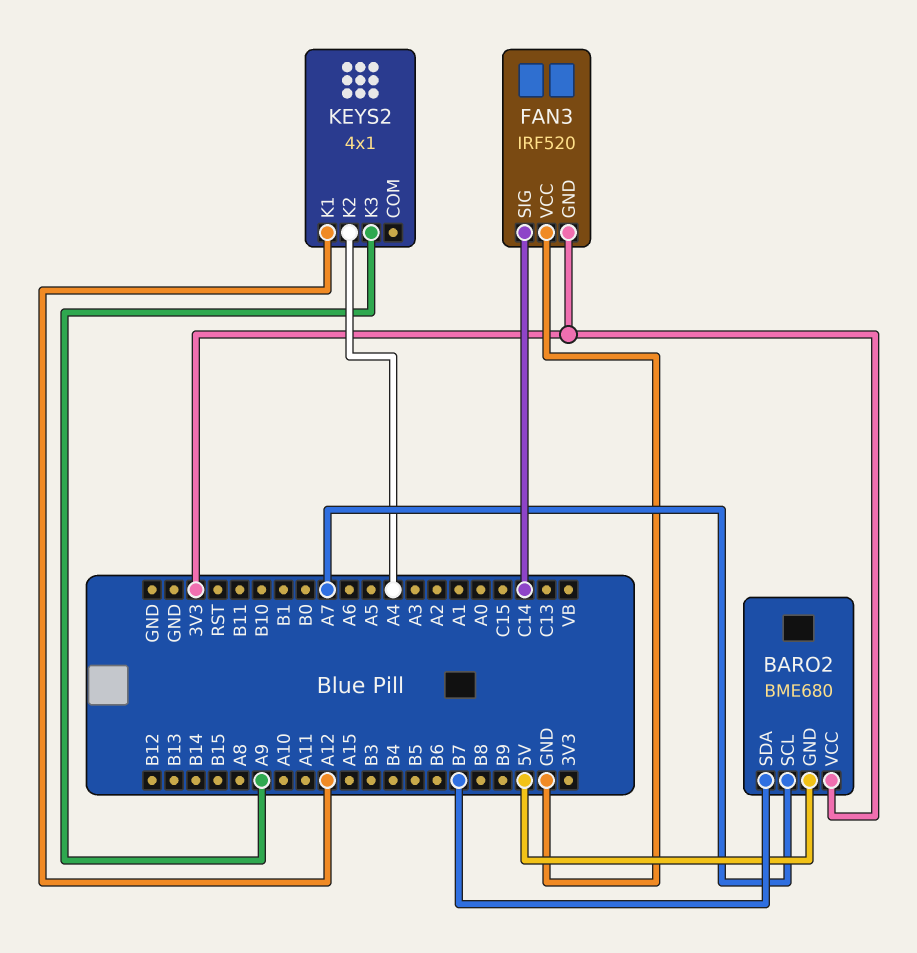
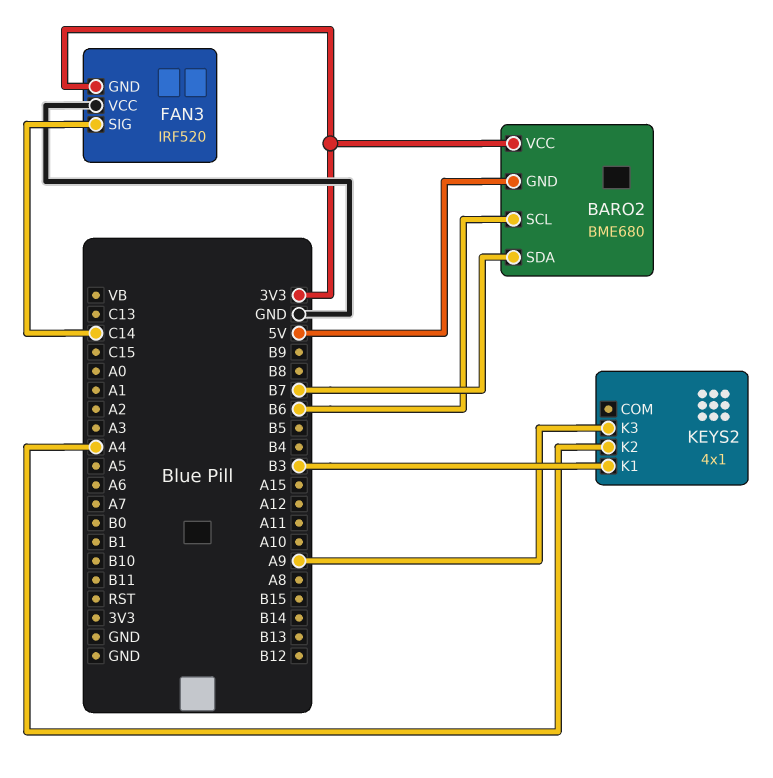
BARO2 pin SCL: A7 -> B6
KEYS2 pin K1: A12 -> B3

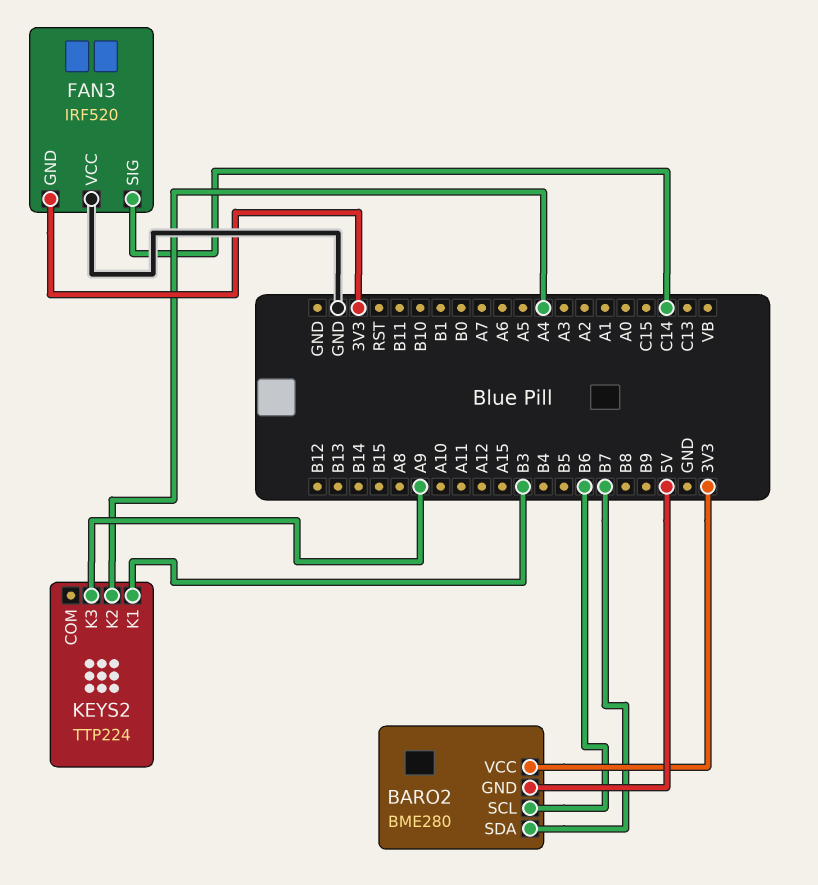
BARO2: BME680 -> BME280
KEYS2: 4x1 -> TTP224

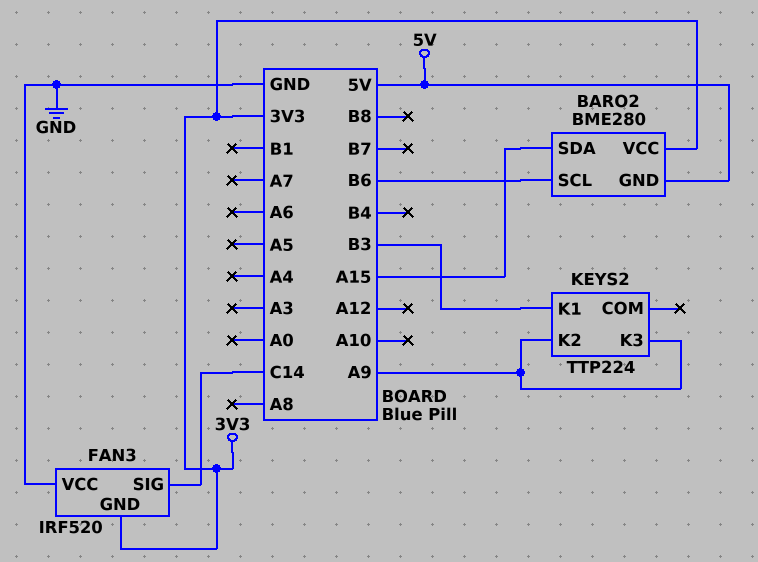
BARO2 pin SDA: B7 -> A15
KEYS2 pin K2: A4 -> A9

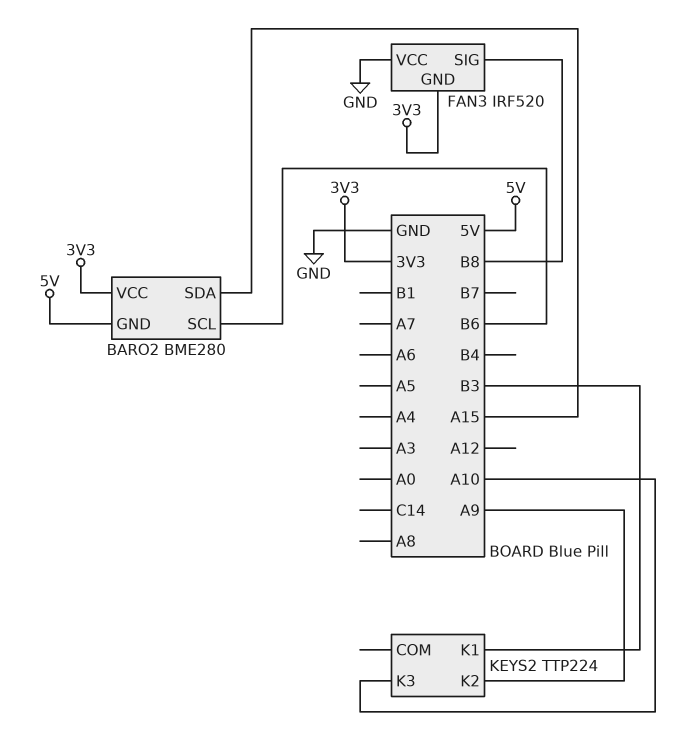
FAN3 pin SIG: C14 -> B8
KEYS2 pin K3: A9 -> A10

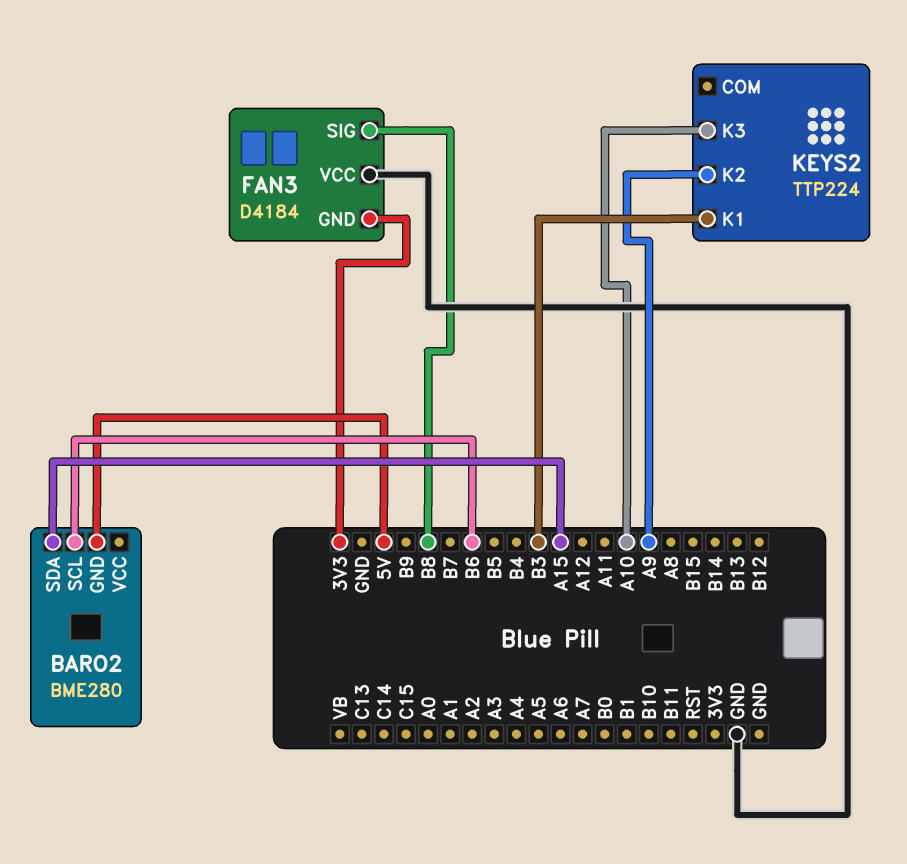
BARO2 pin VCC: 3V3 -> none
FAN3: IRF520 -> D4184

